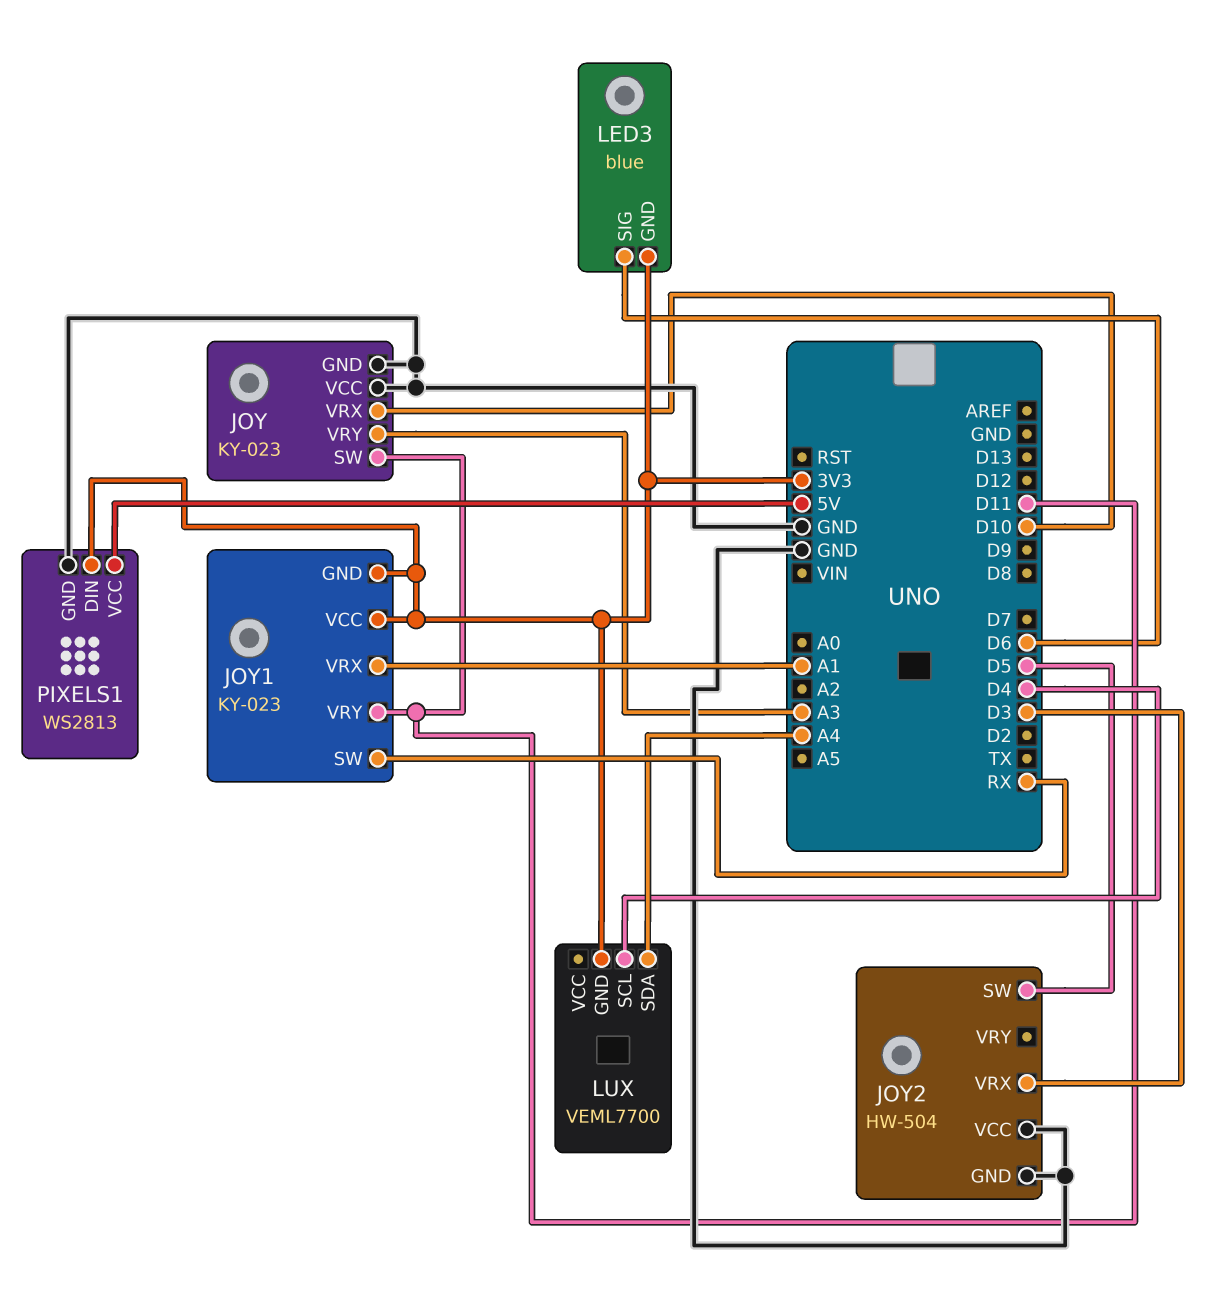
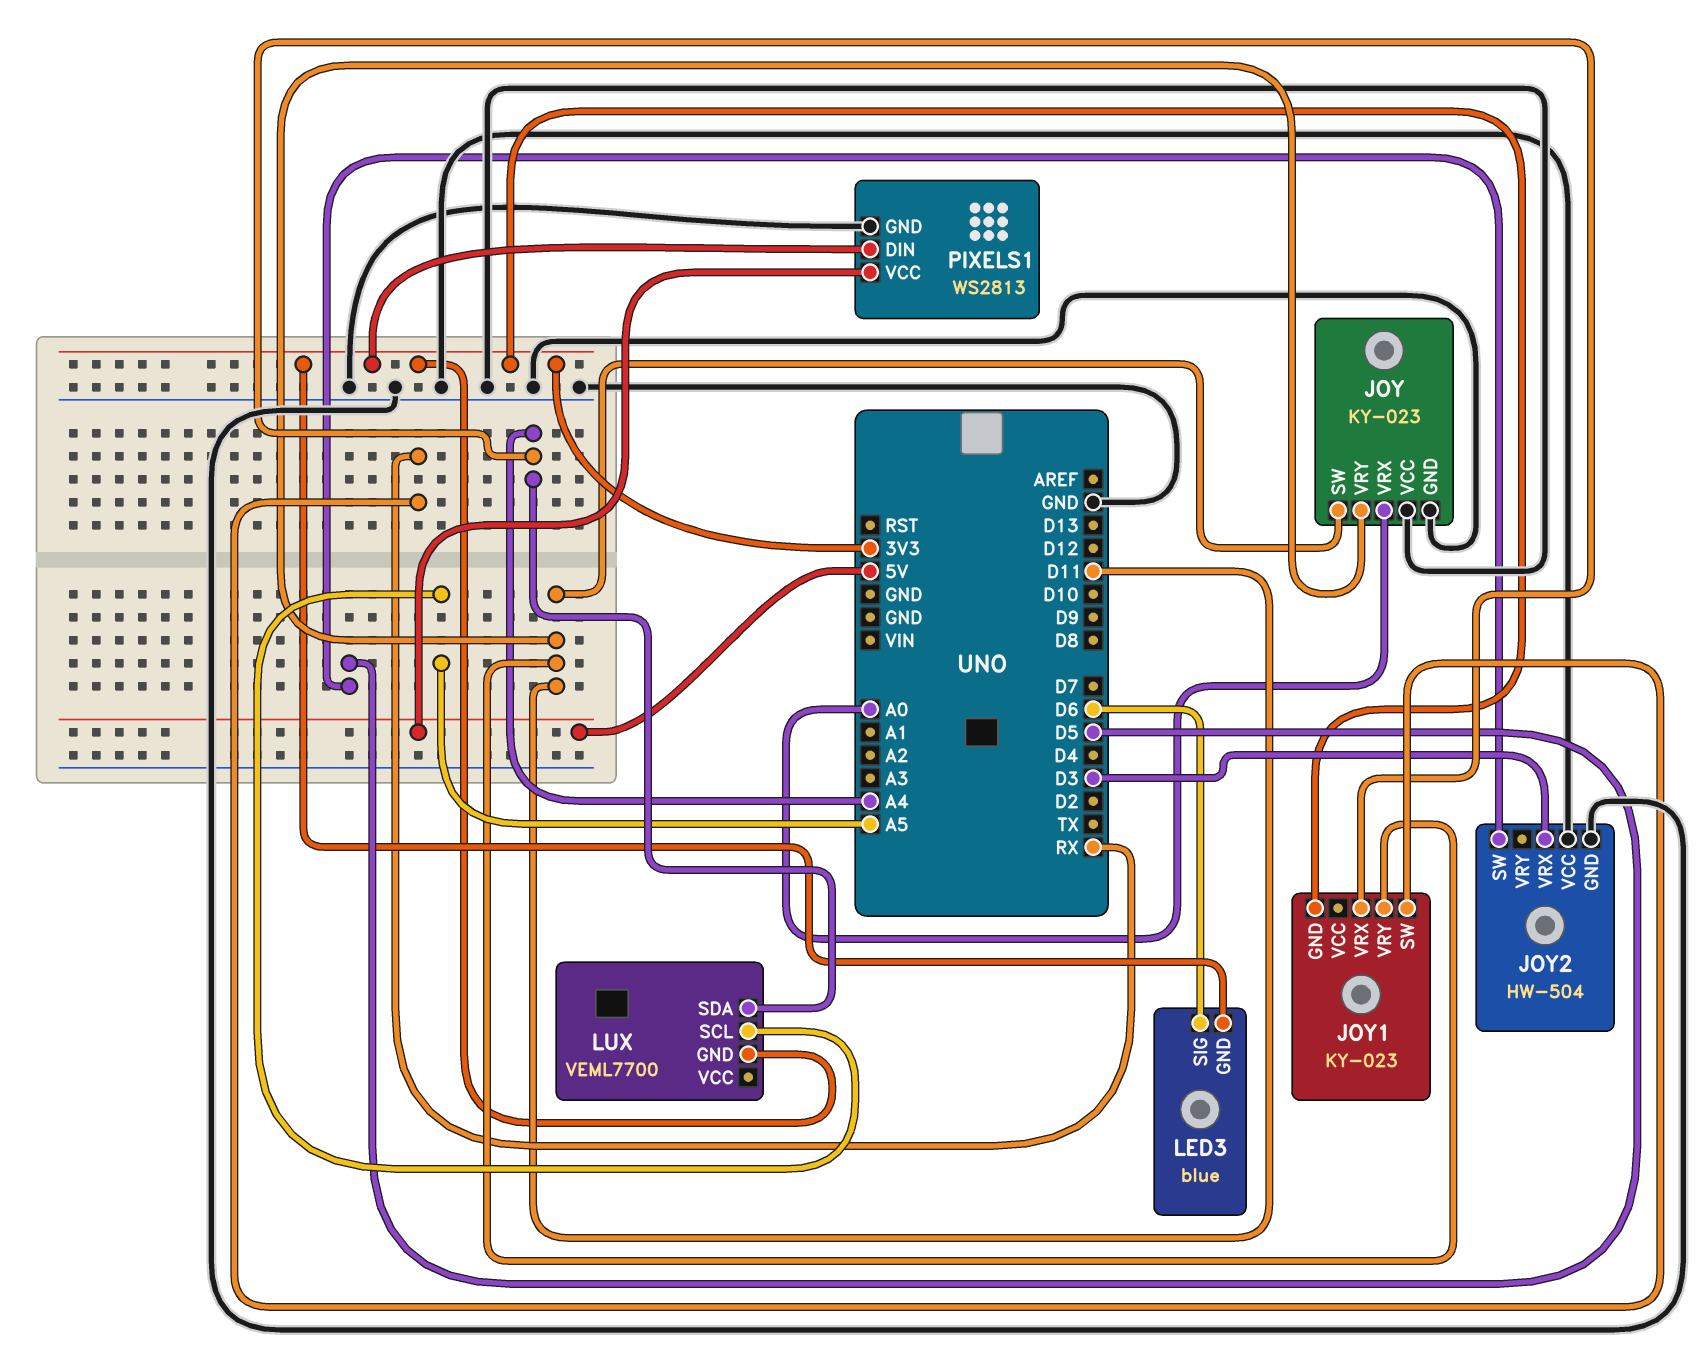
JOY pin VRX: D10 -> A0
JOY pin VRY: A3 -> D11
JOY1 pin VCC: 3V3 -> none
JOY1 pin VRX: A1 -> A4
LUX pin SCL: D4 -> A5

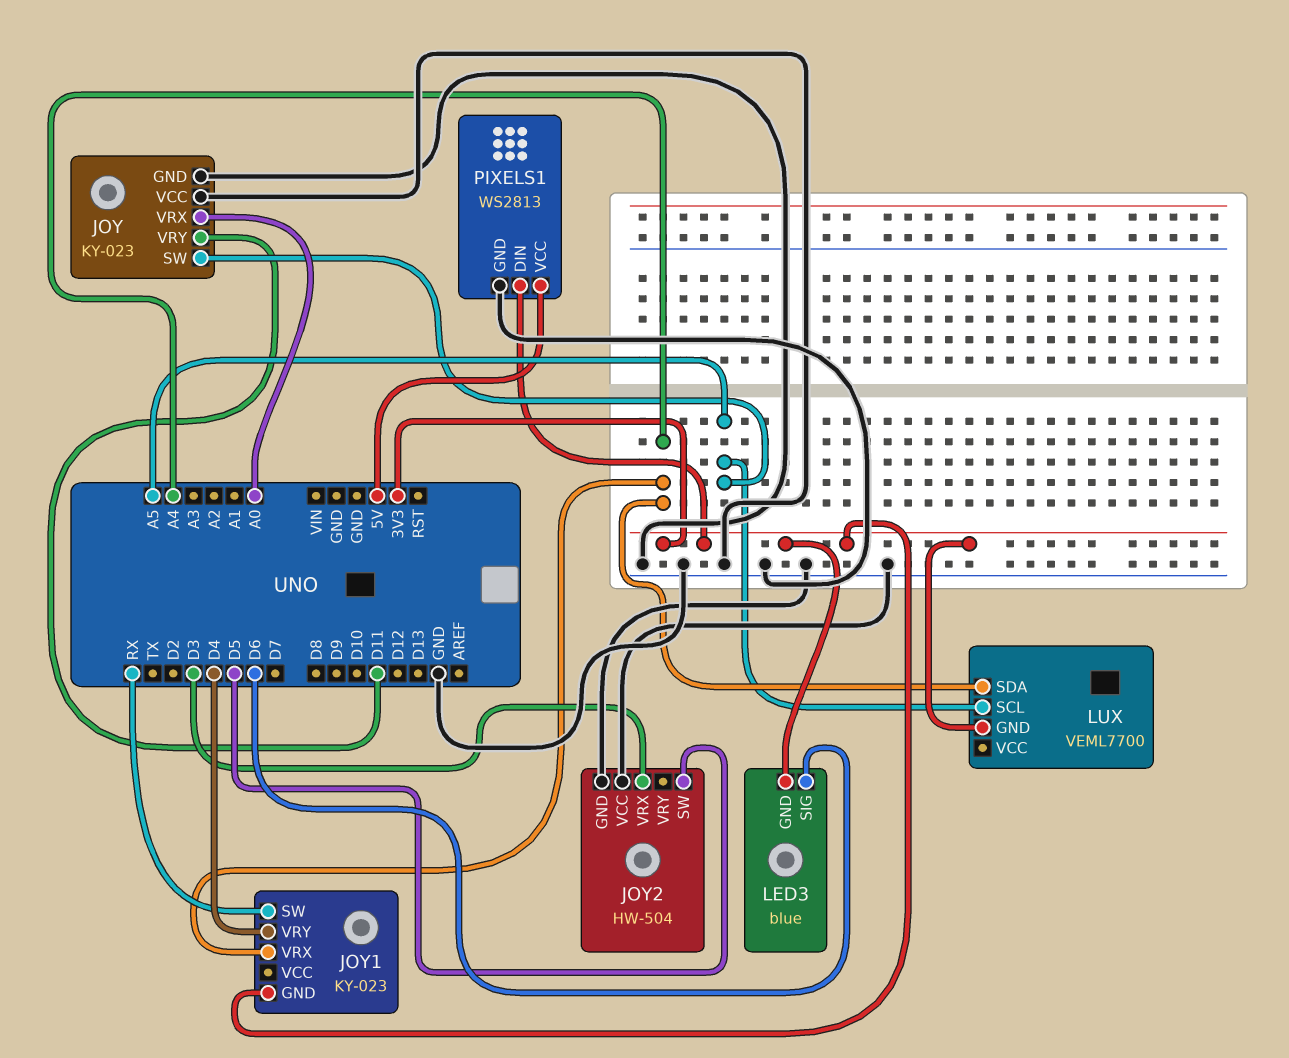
JOY pin SW: D11 -> A5
JOY1 pin VRY: D11 -> D4

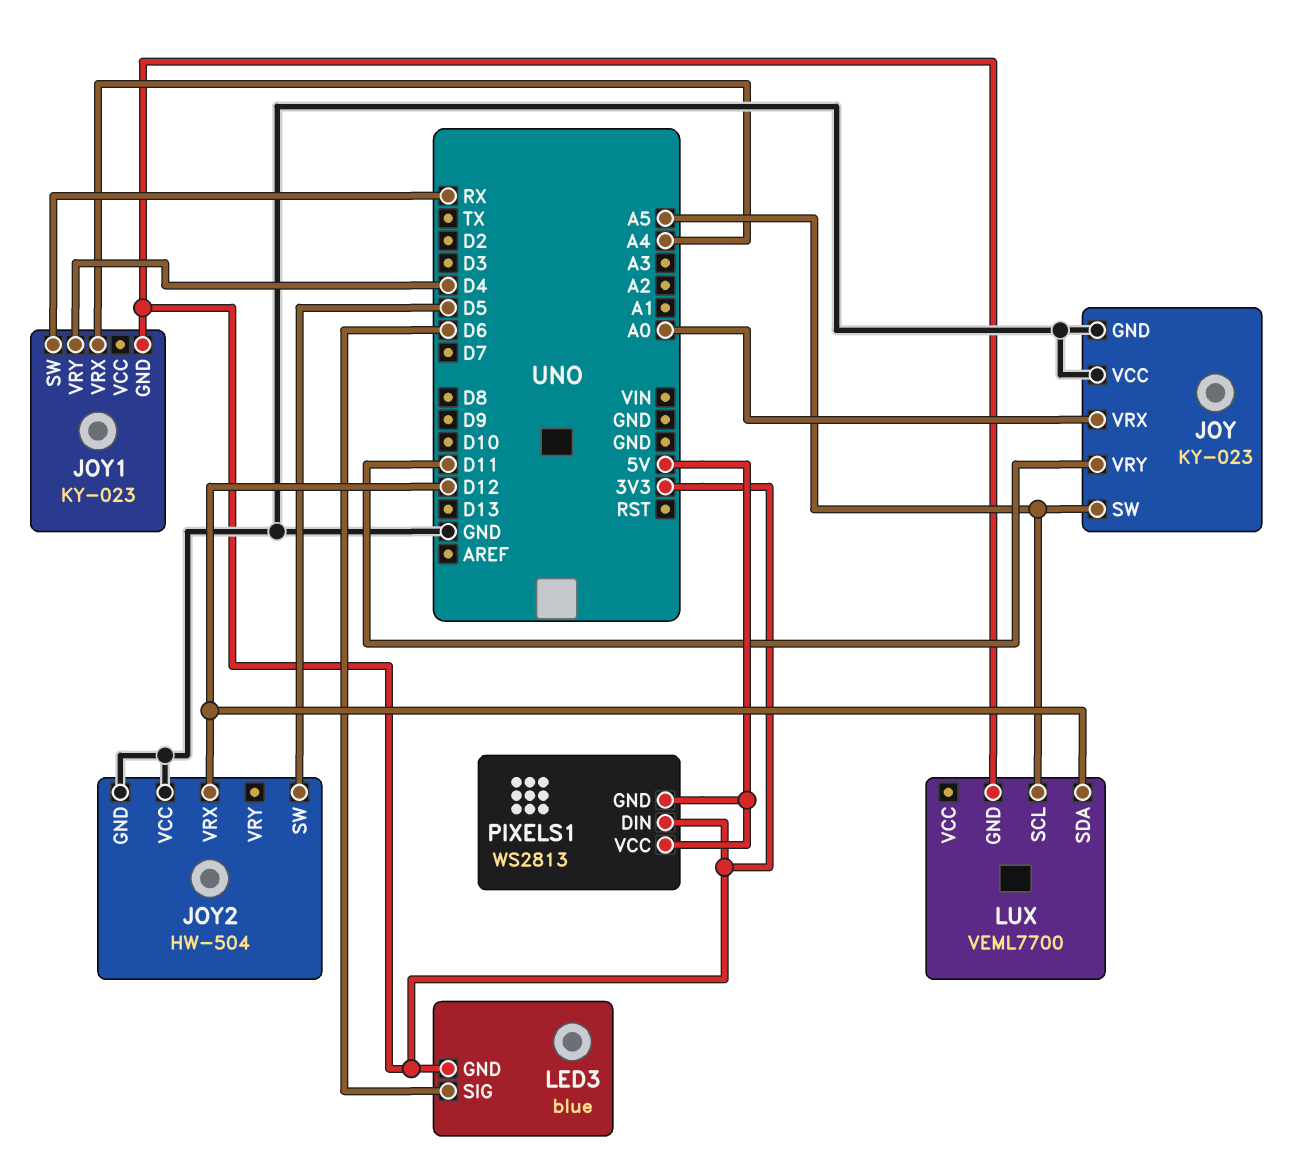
JOY2 pin VRX: D3 -> D12
LUX pin SDA: A4 -> D12
PIXELS1 pin GND: GND -> 5V

